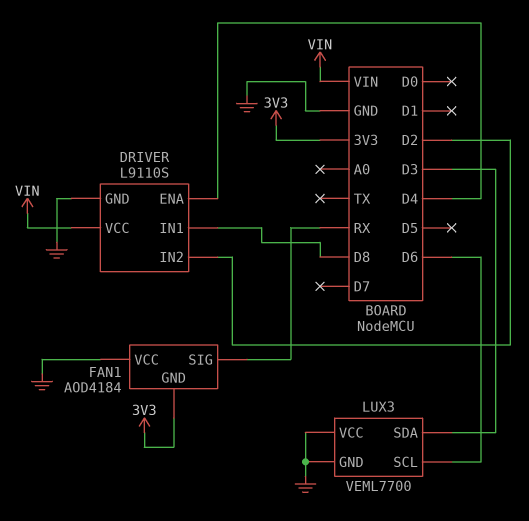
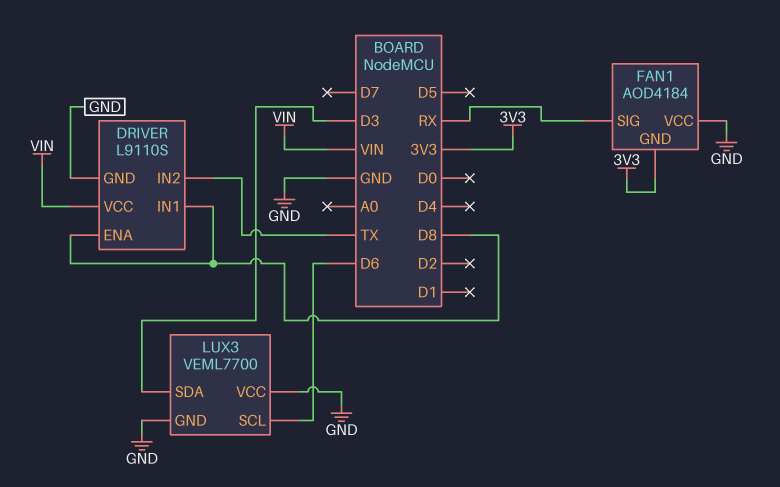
DRIVER pin ENA: D4 -> D8
DRIVER pin IN2: D2 -> TX

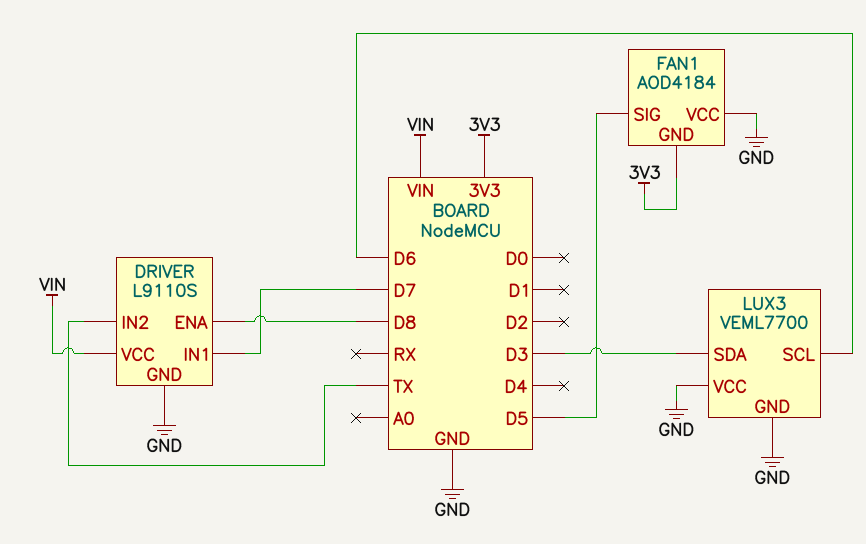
DRIVER pin IN1: D8 -> D7
FAN1 pin SIG: RX -> D5

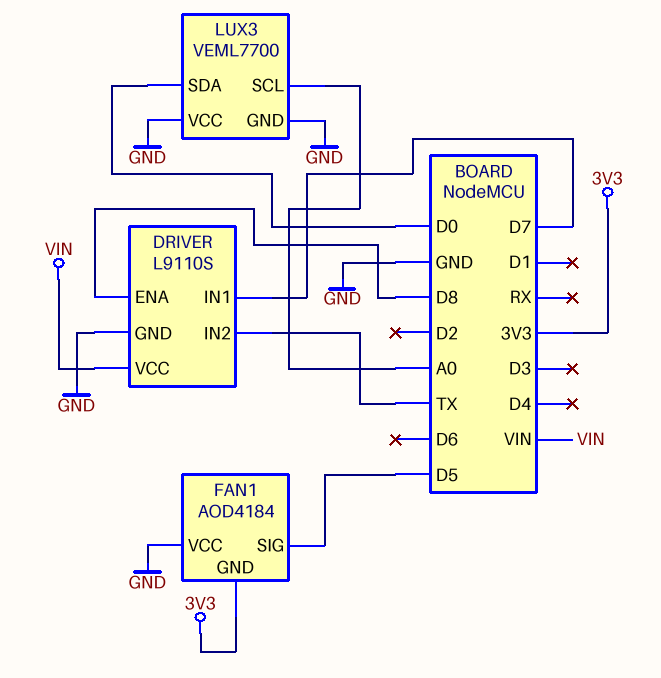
LUX3 pin SCL: D6 -> A0
LUX3 pin SDA: D3 -> D0

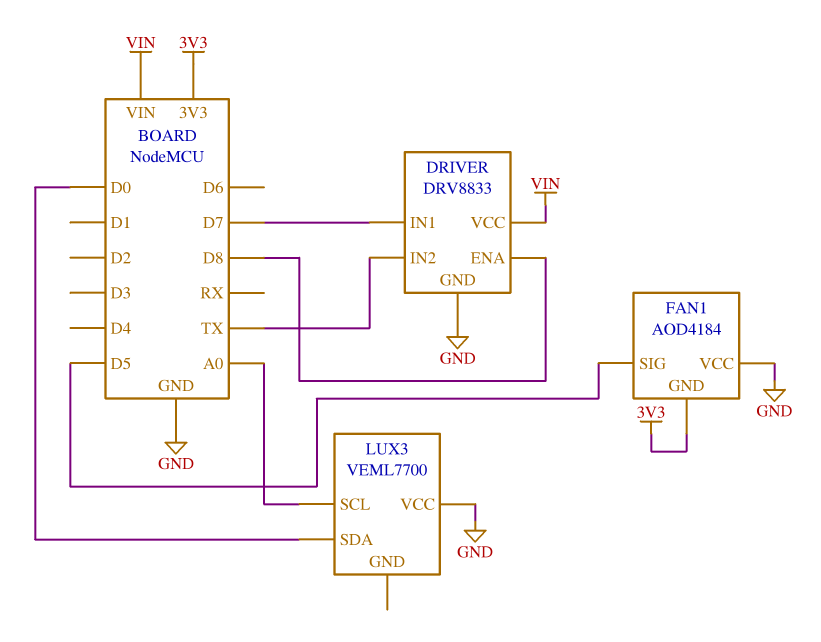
DRIVER: L9110S -> DRV8833
LUX3 pin GND: GND -> none

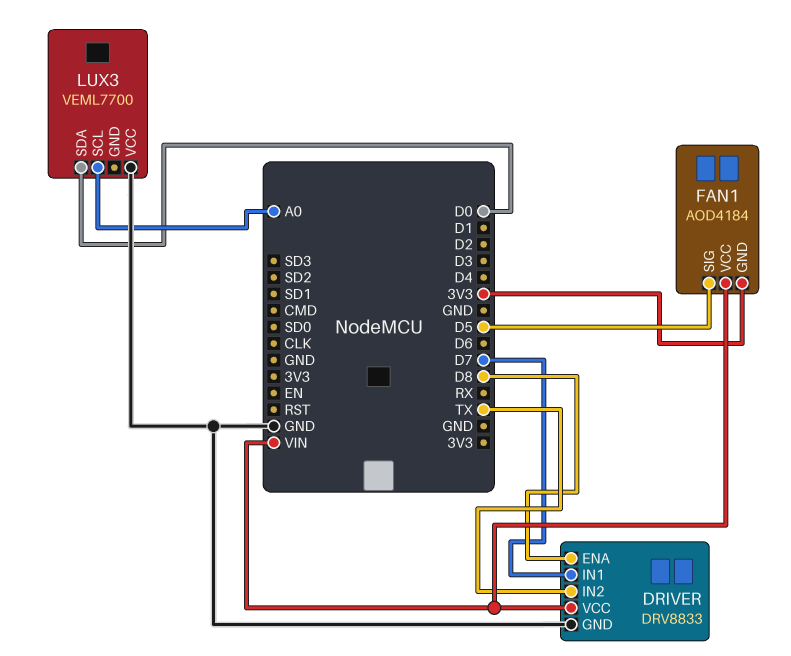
FAN1 pin VCC: GND -> VIN

